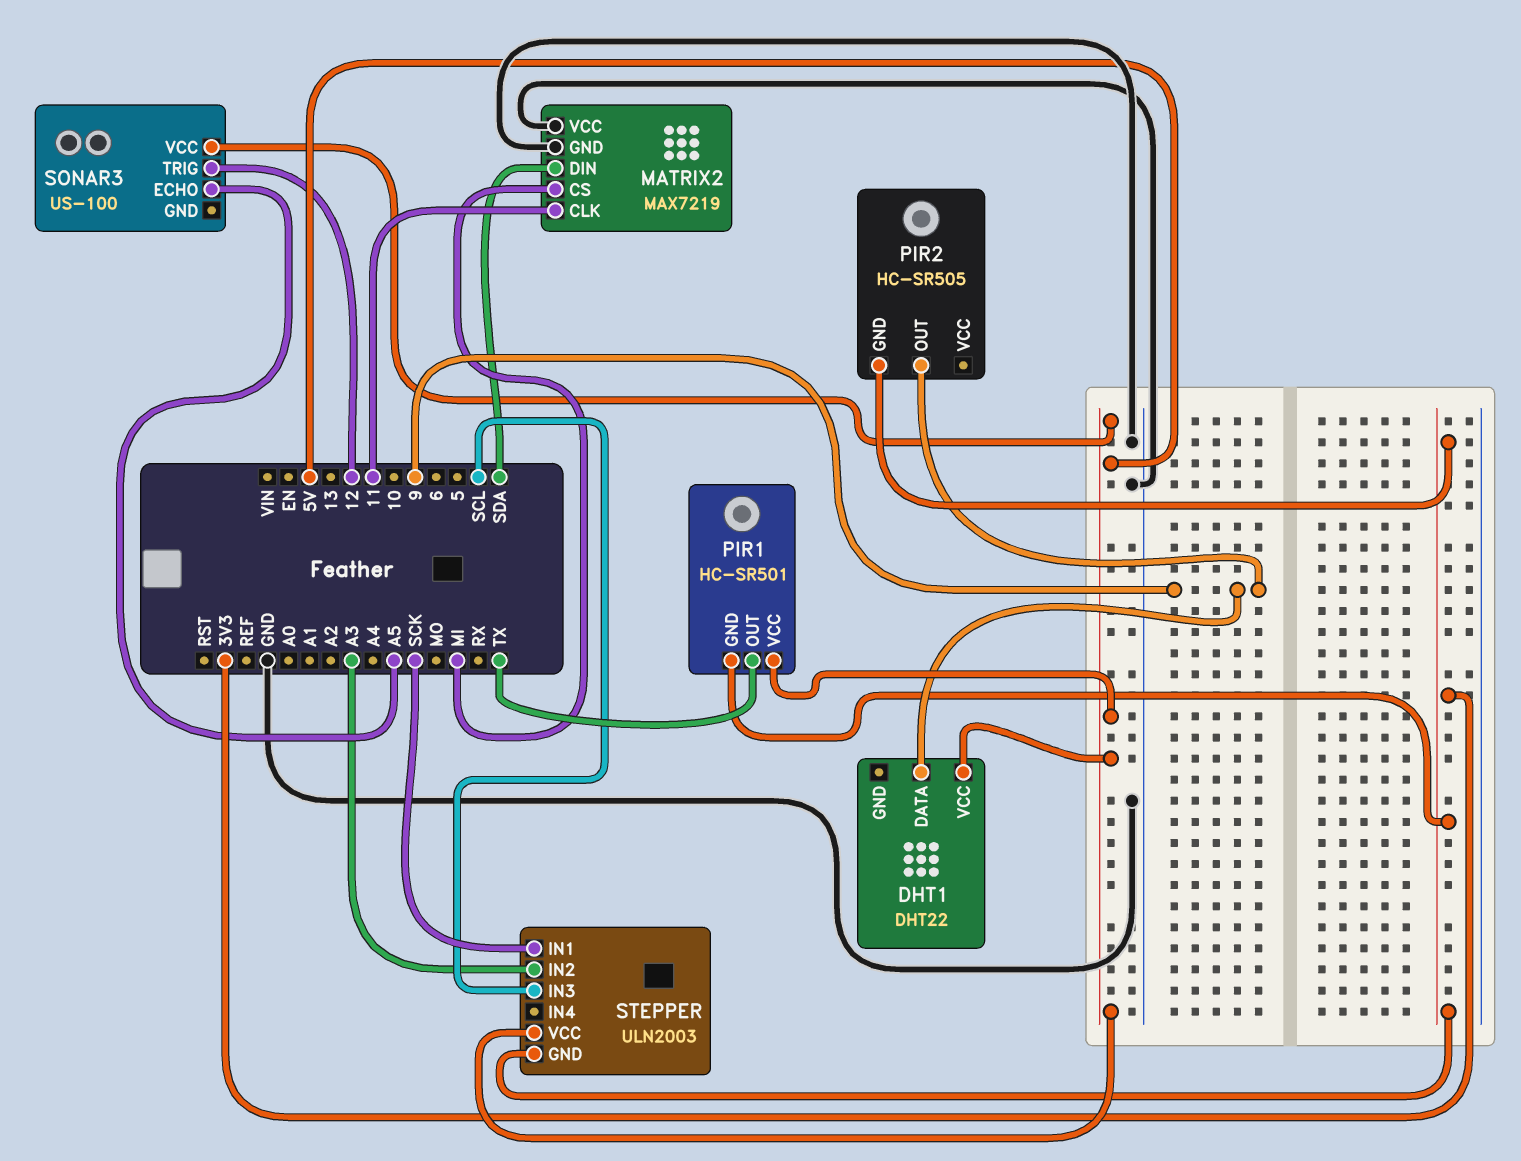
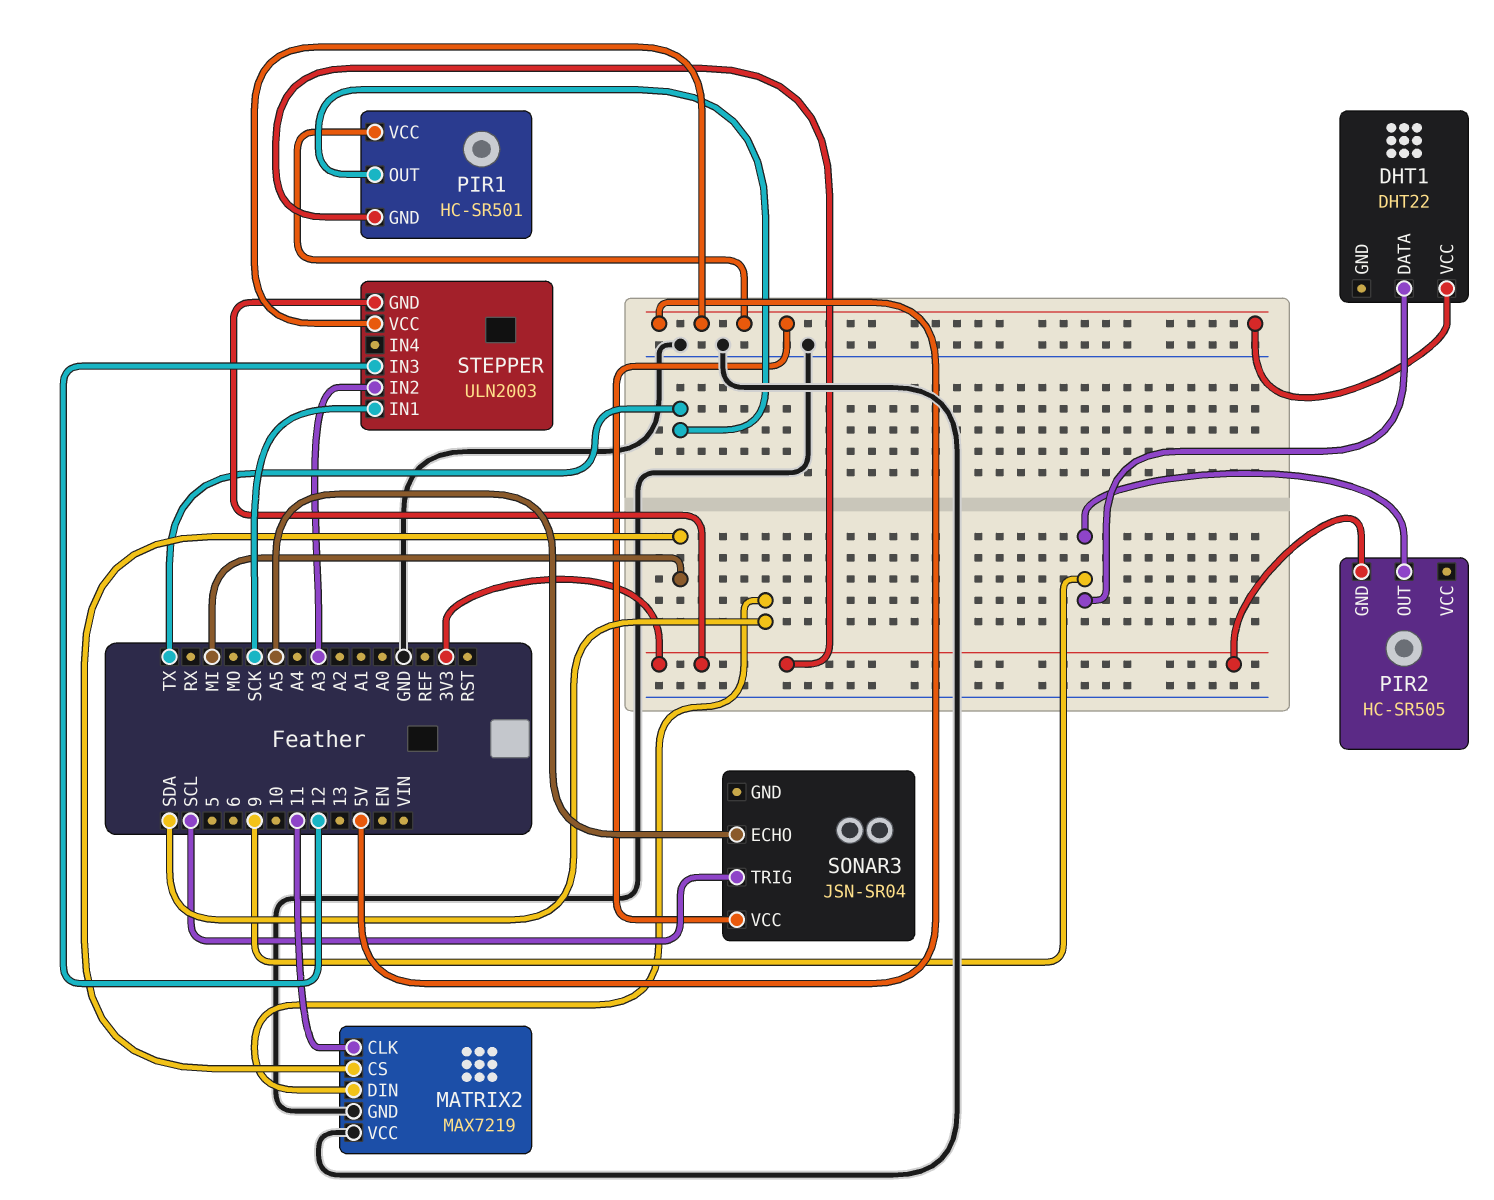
SONAR3: US-100 -> JSN-SR04
SONAR3 pin TRIG: 12 -> SCL
STEPPER pin IN3: SCL -> 12

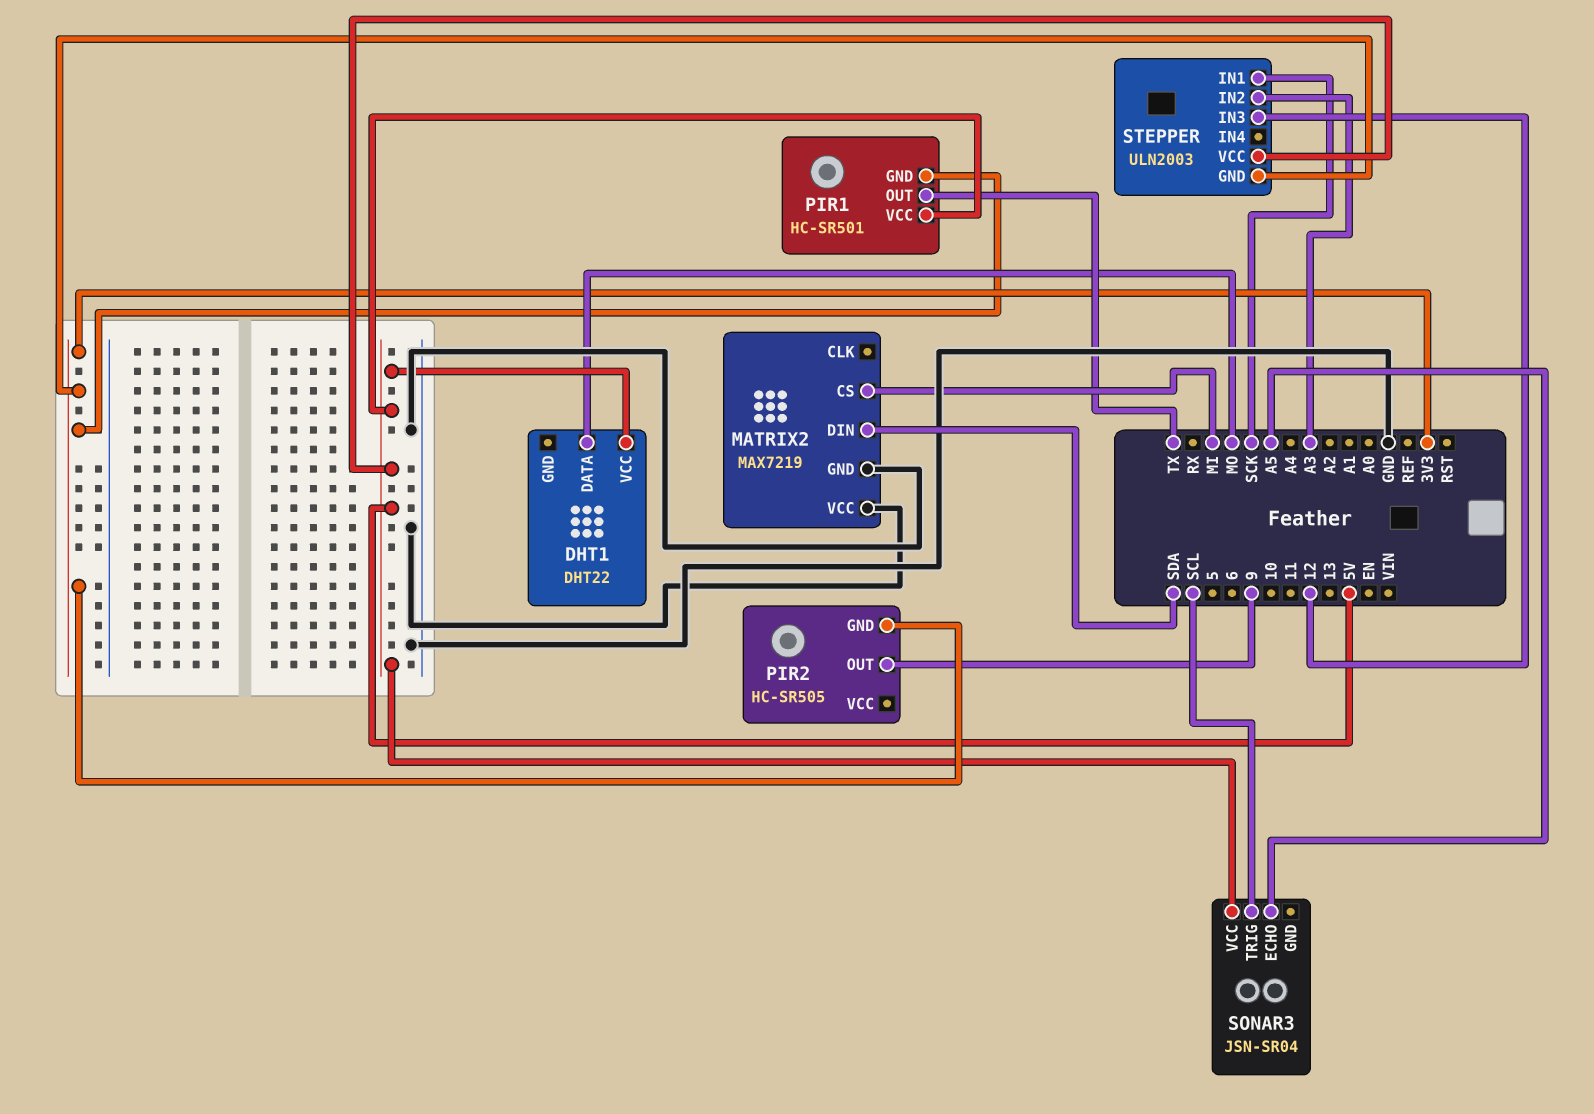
DHT1 pin DATA: 9 -> MO
MATRIX2 pin CLK: 11 -> none

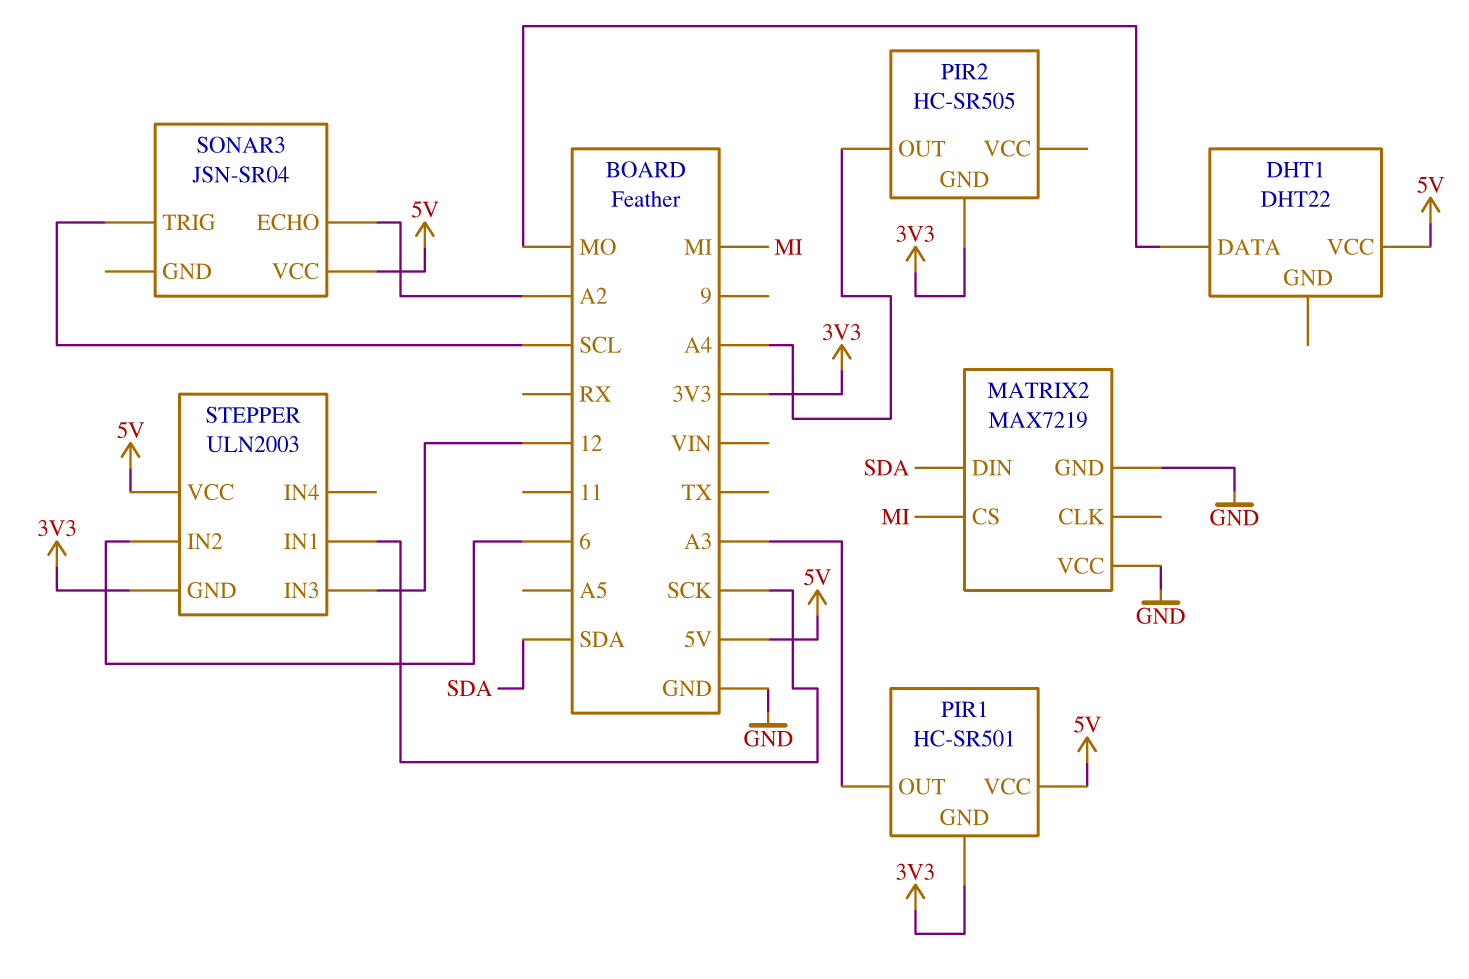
PIR1 pin OUT: TX -> A3
PIR2 pin OUT: 9 -> A4
SONAR3 pin ECHO: A5 -> A2
STEPPER pin IN2: A3 -> 6

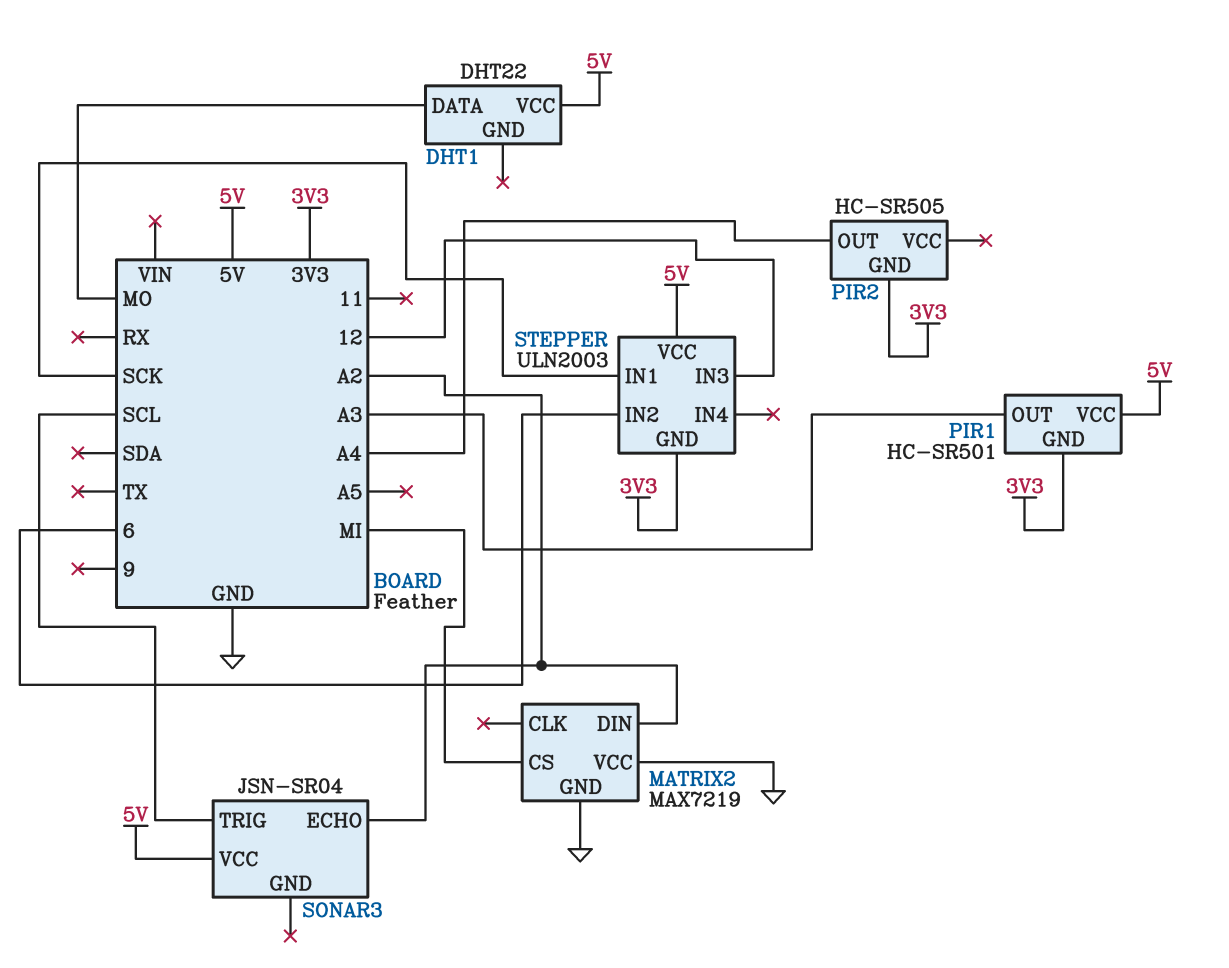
MATRIX2 pin DIN: SDA -> A2

